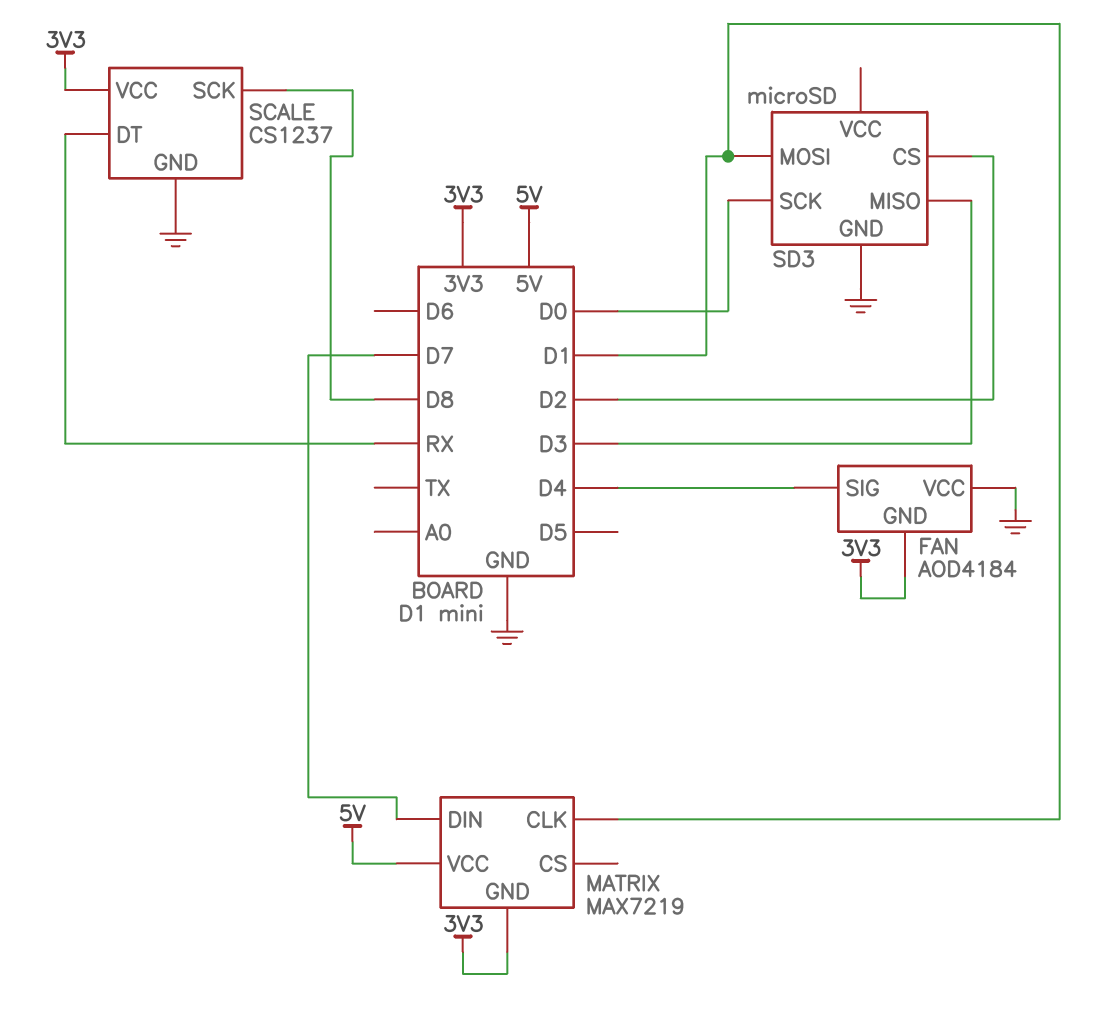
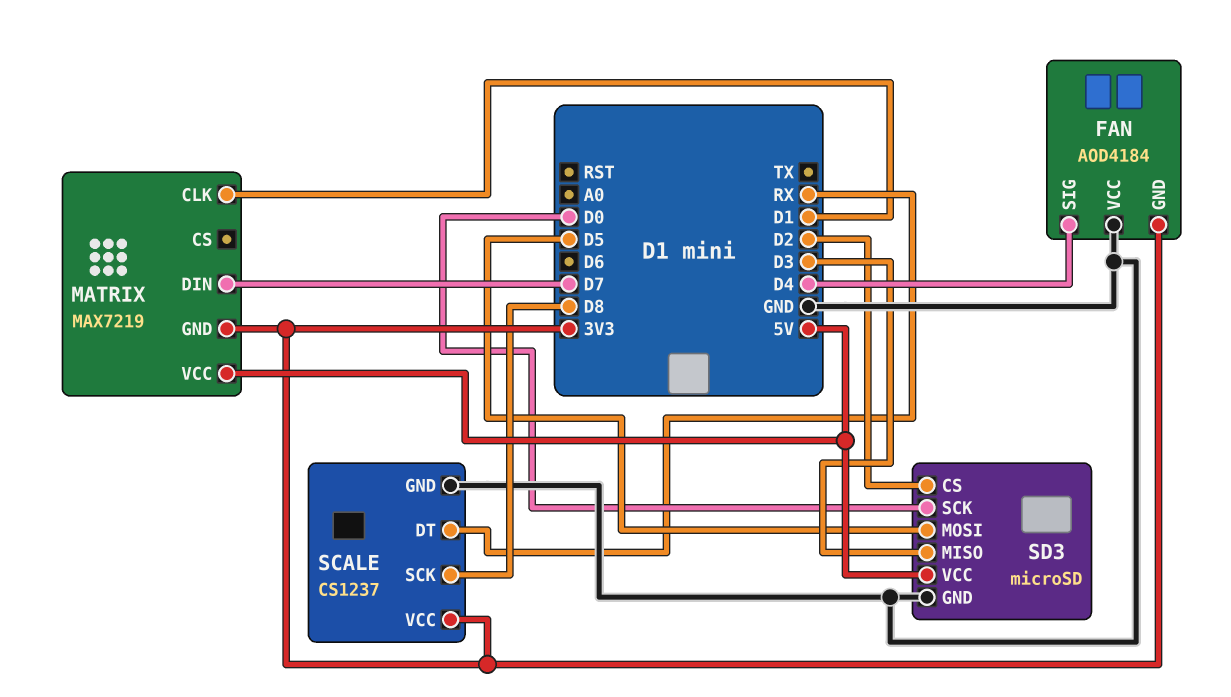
SD3 pin MOSI: D1 -> D5
SD3 pin VCC: none -> 5V

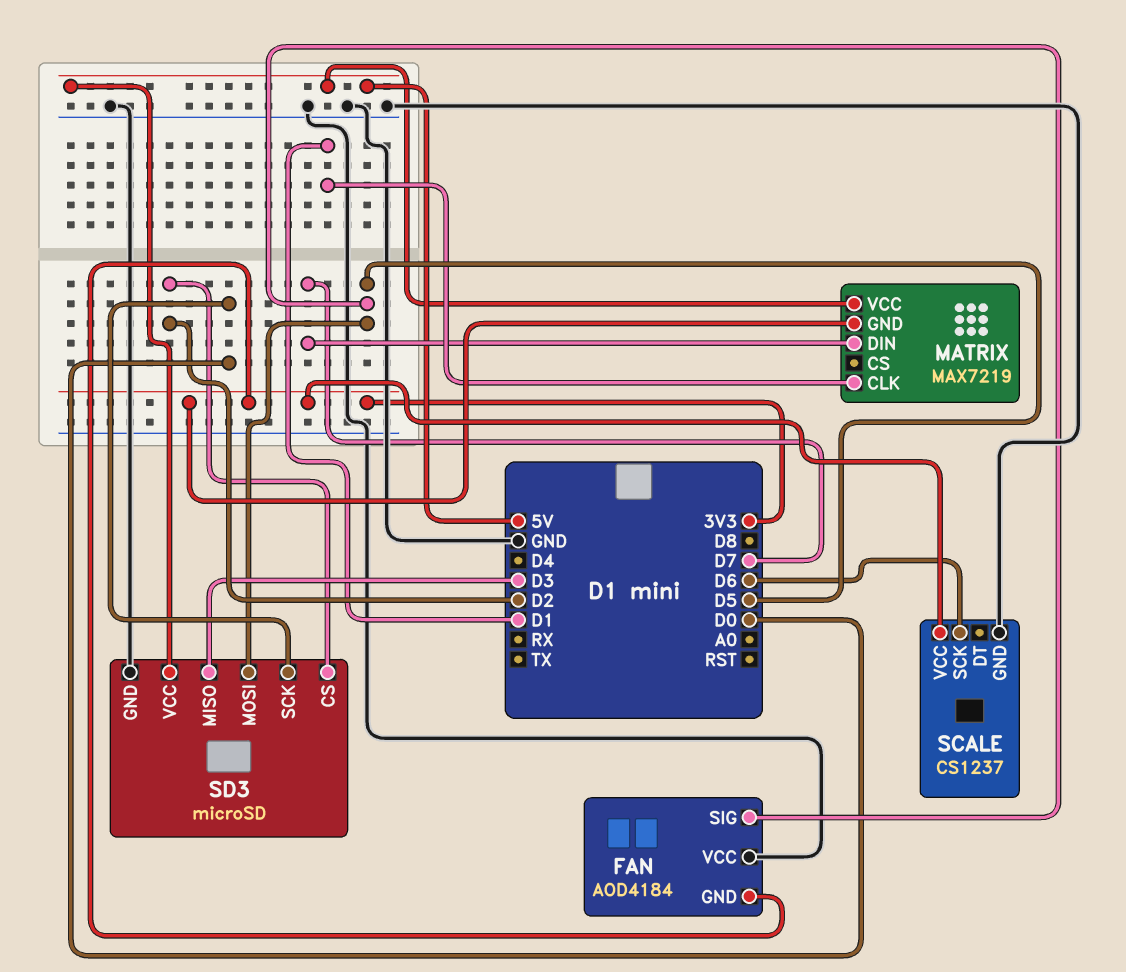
FAN pin SIG: D4 -> D5
SCALE pin DT: RX -> none
SCALE pin SCK: D8 -> D6

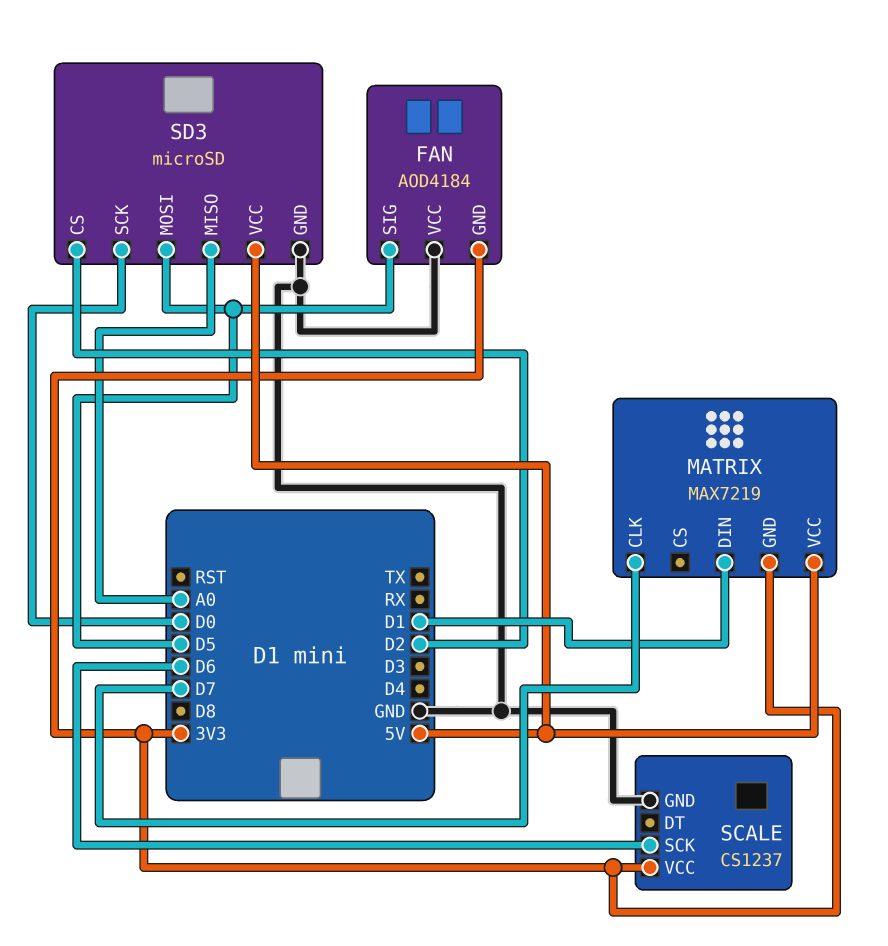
MATRIX pin CLK: D1 -> D7
MATRIX pin DIN: D7 -> D1
SD3 pin MISO: D3 -> A0

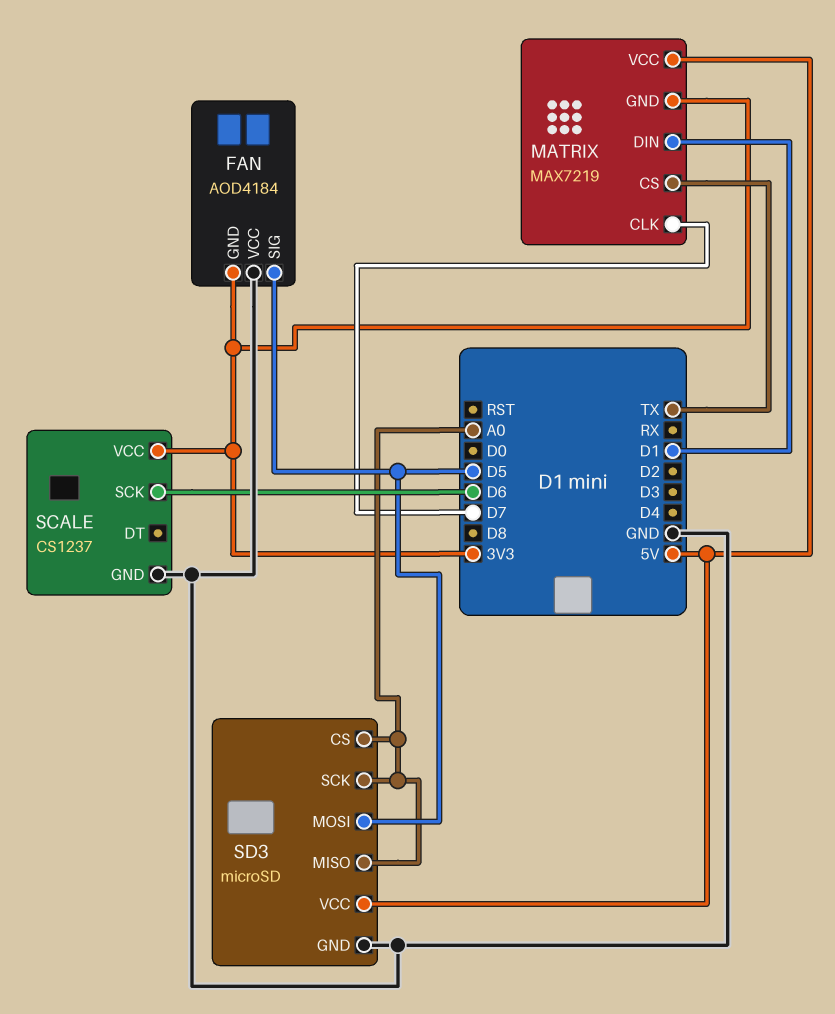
MATRIX pin CS: none -> TX
SD3 pin CS: D2 -> A0
SD3 pin SCK: D0 -> A0

